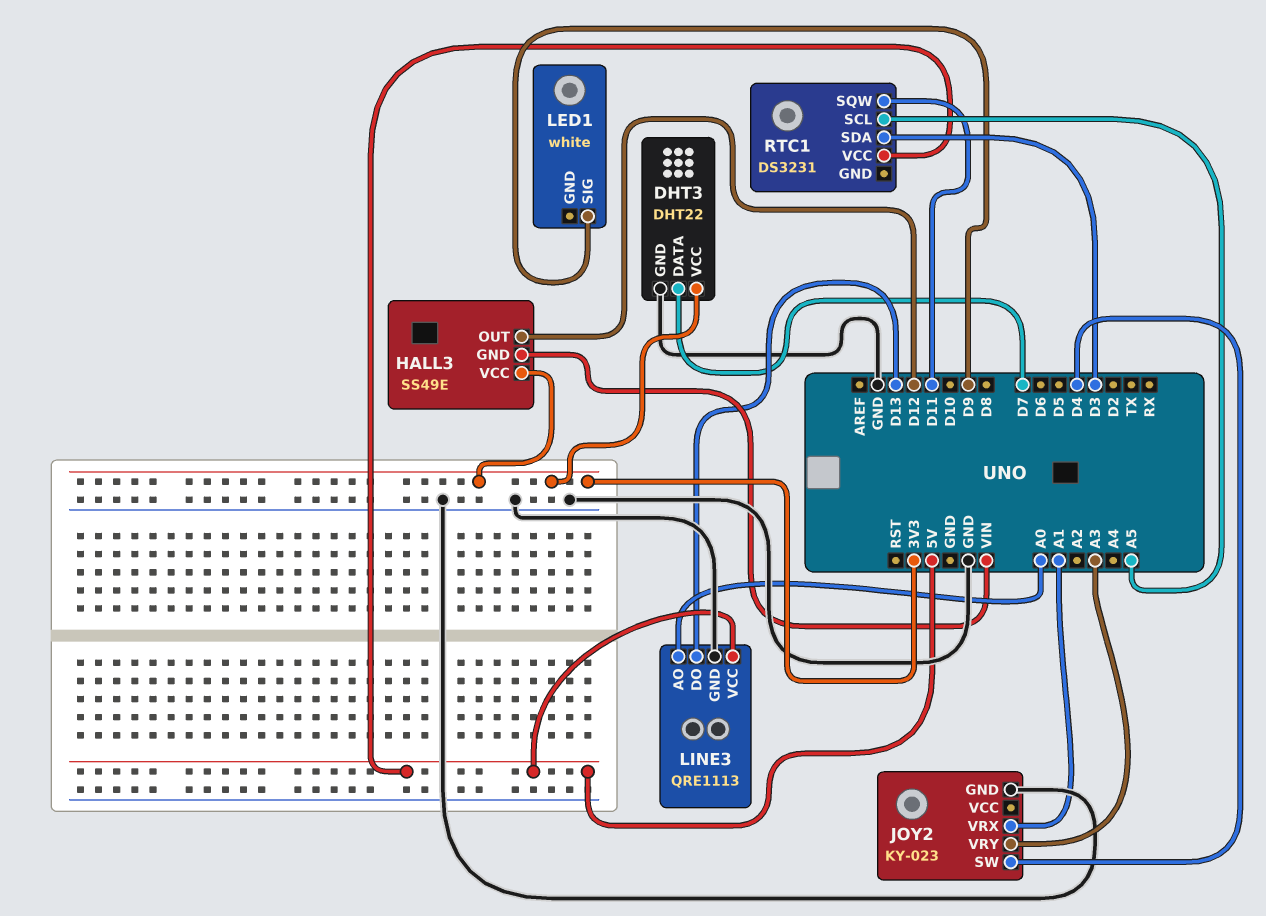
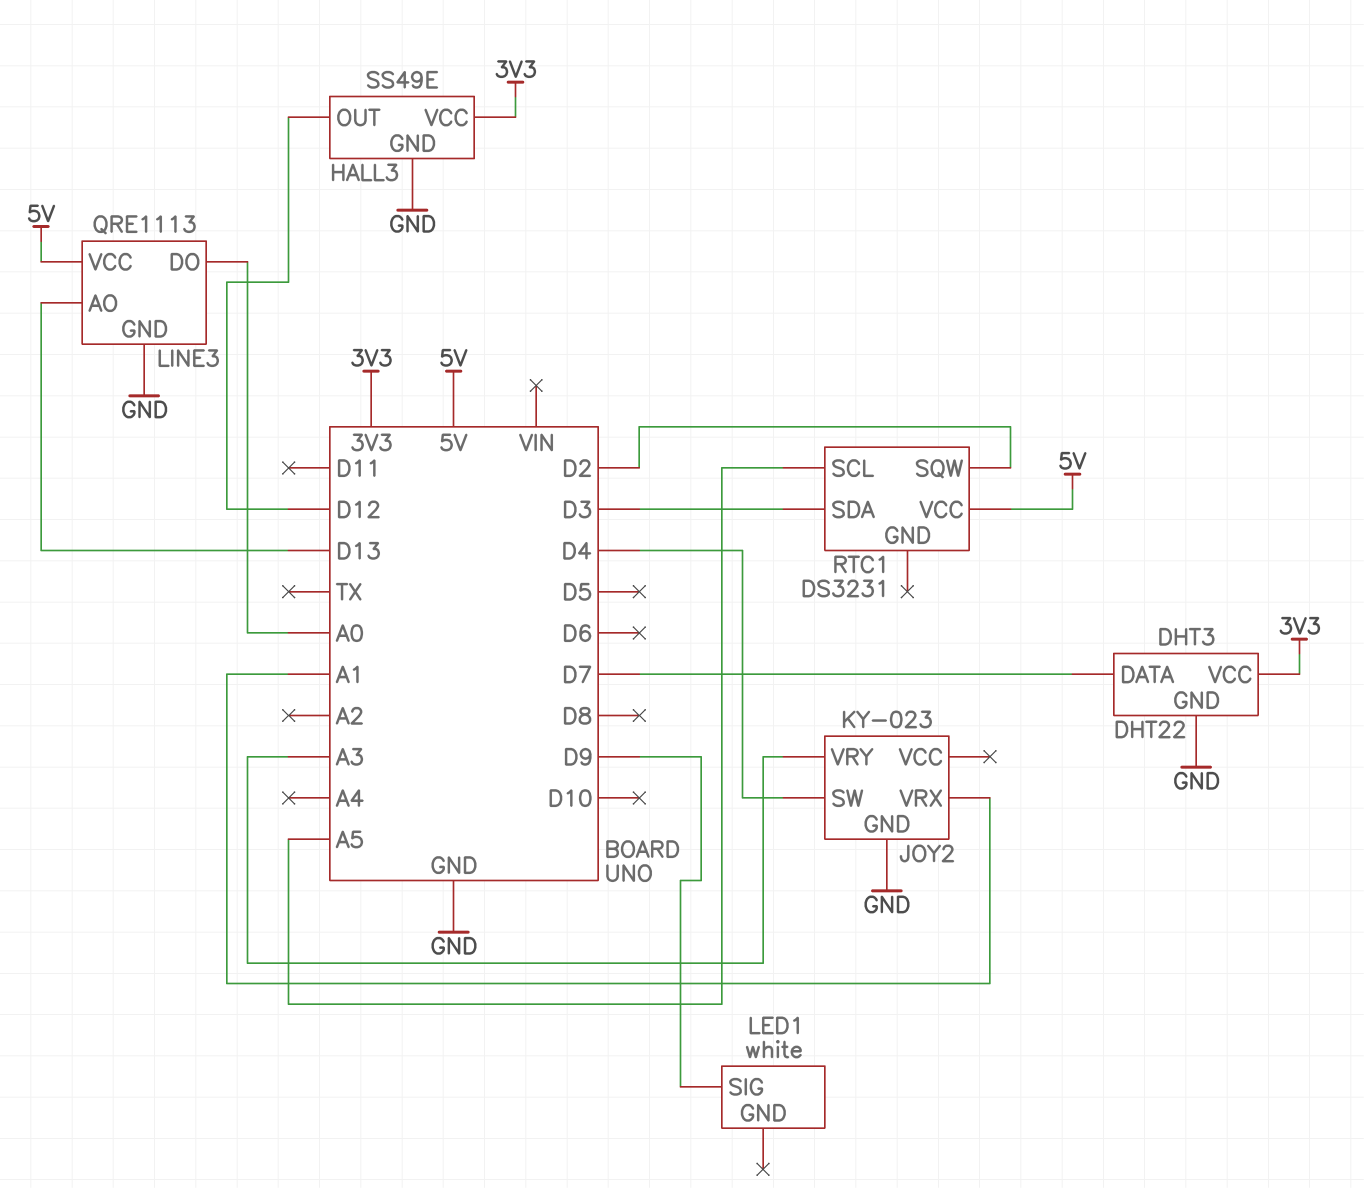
HALL3 pin GND: VIN -> GND
LINE3 pin AO: A0 -> D13
LINE3 pin DO: D13 -> A0
RTC1 pin SQW: D11 -> D2

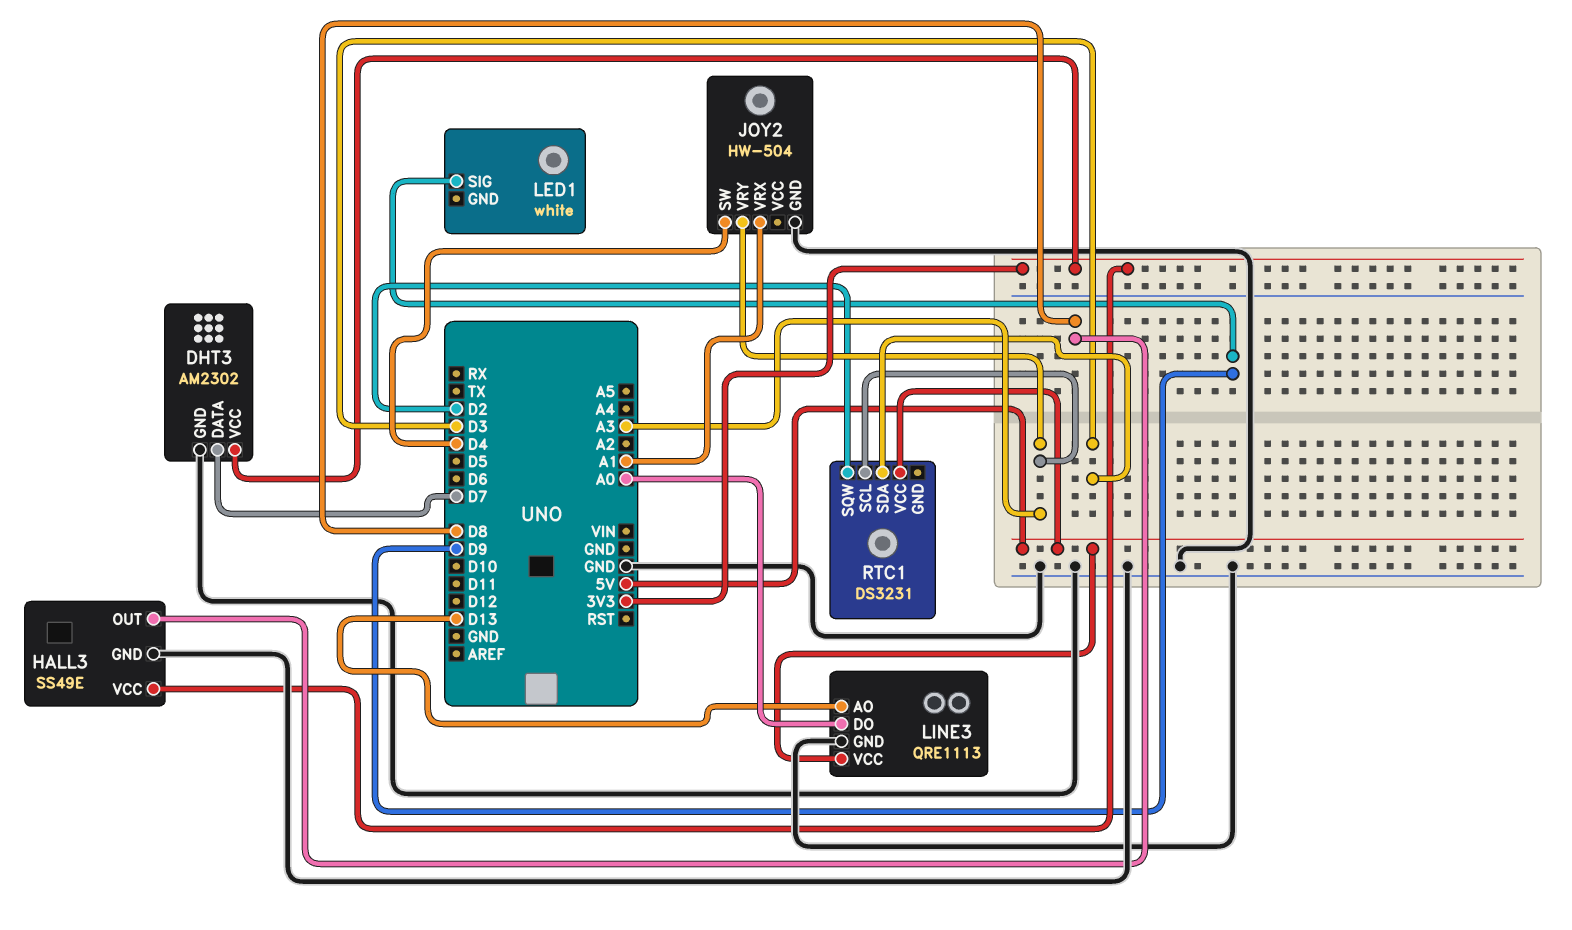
DHT3: DHT22 -> AM2302
HALL3 pin OUT: D12 -> D8
JOY2: KY-023 -> HW-504
RTC1 pin SCL: A5 -> A3

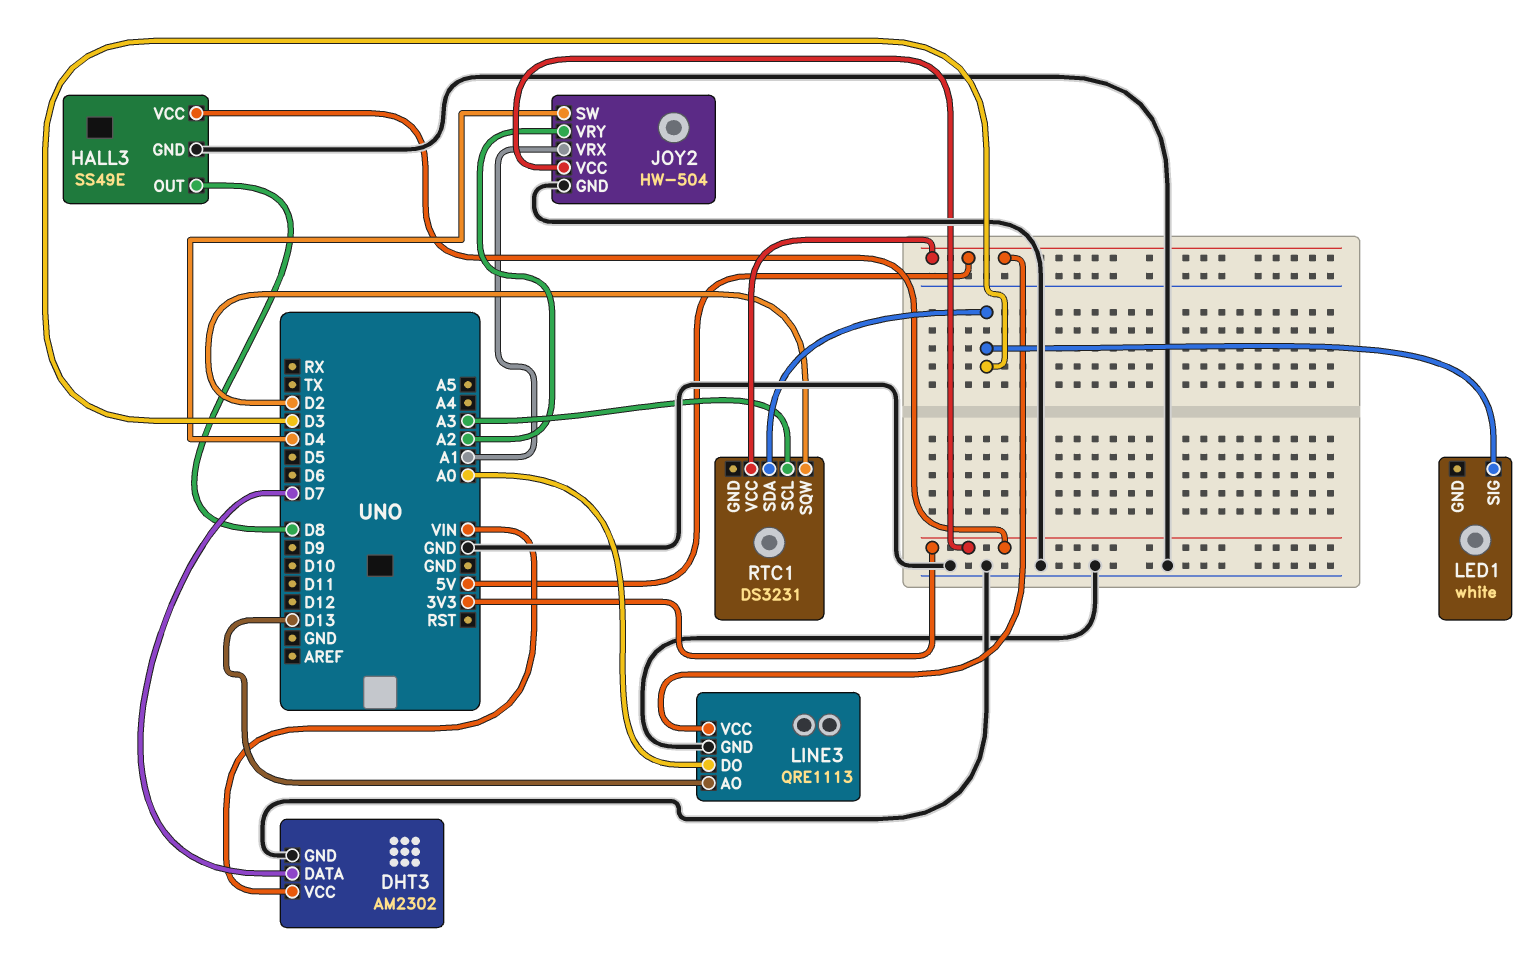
DHT3 pin VCC: 3V3 -> VIN
JOY2 pin VCC: none -> 3V3
JOY2 pin VRY: A3 -> A2
LED1 pin SIG: D9 -> D3

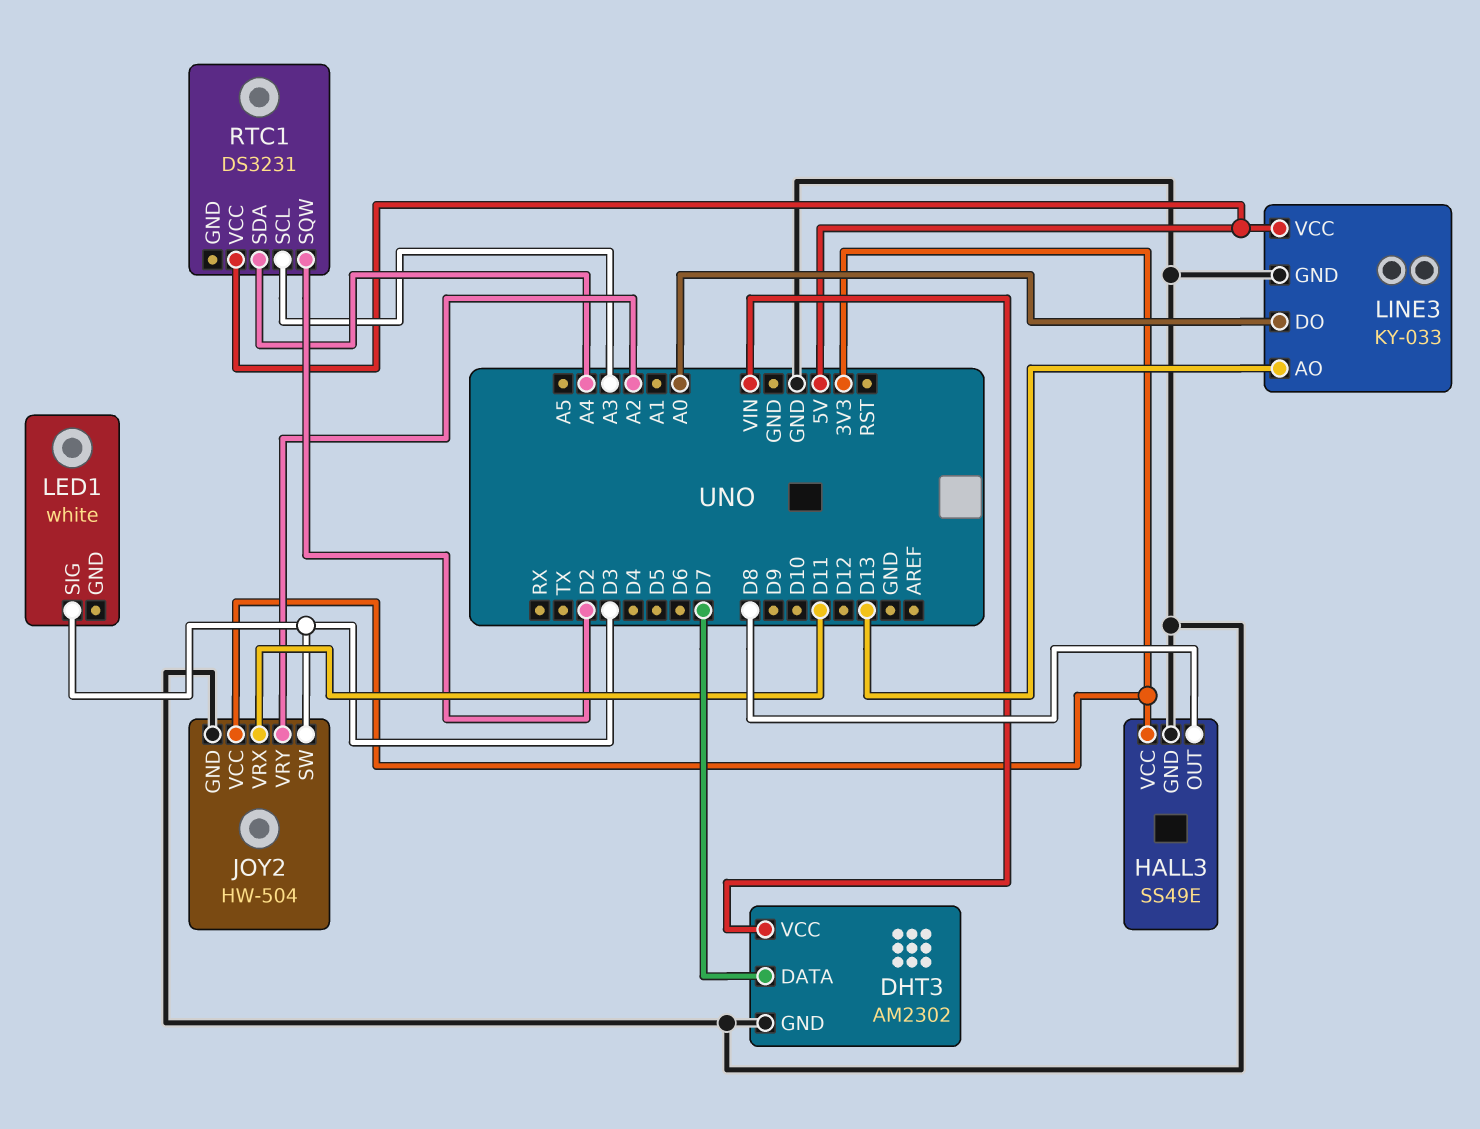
JOY2 pin SW: D4 -> D3
JOY2 pin VRX: A1 -> D11
LINE3: QRE1113 -> KY-033
RTC1 pin SDA: D3 -> A4

